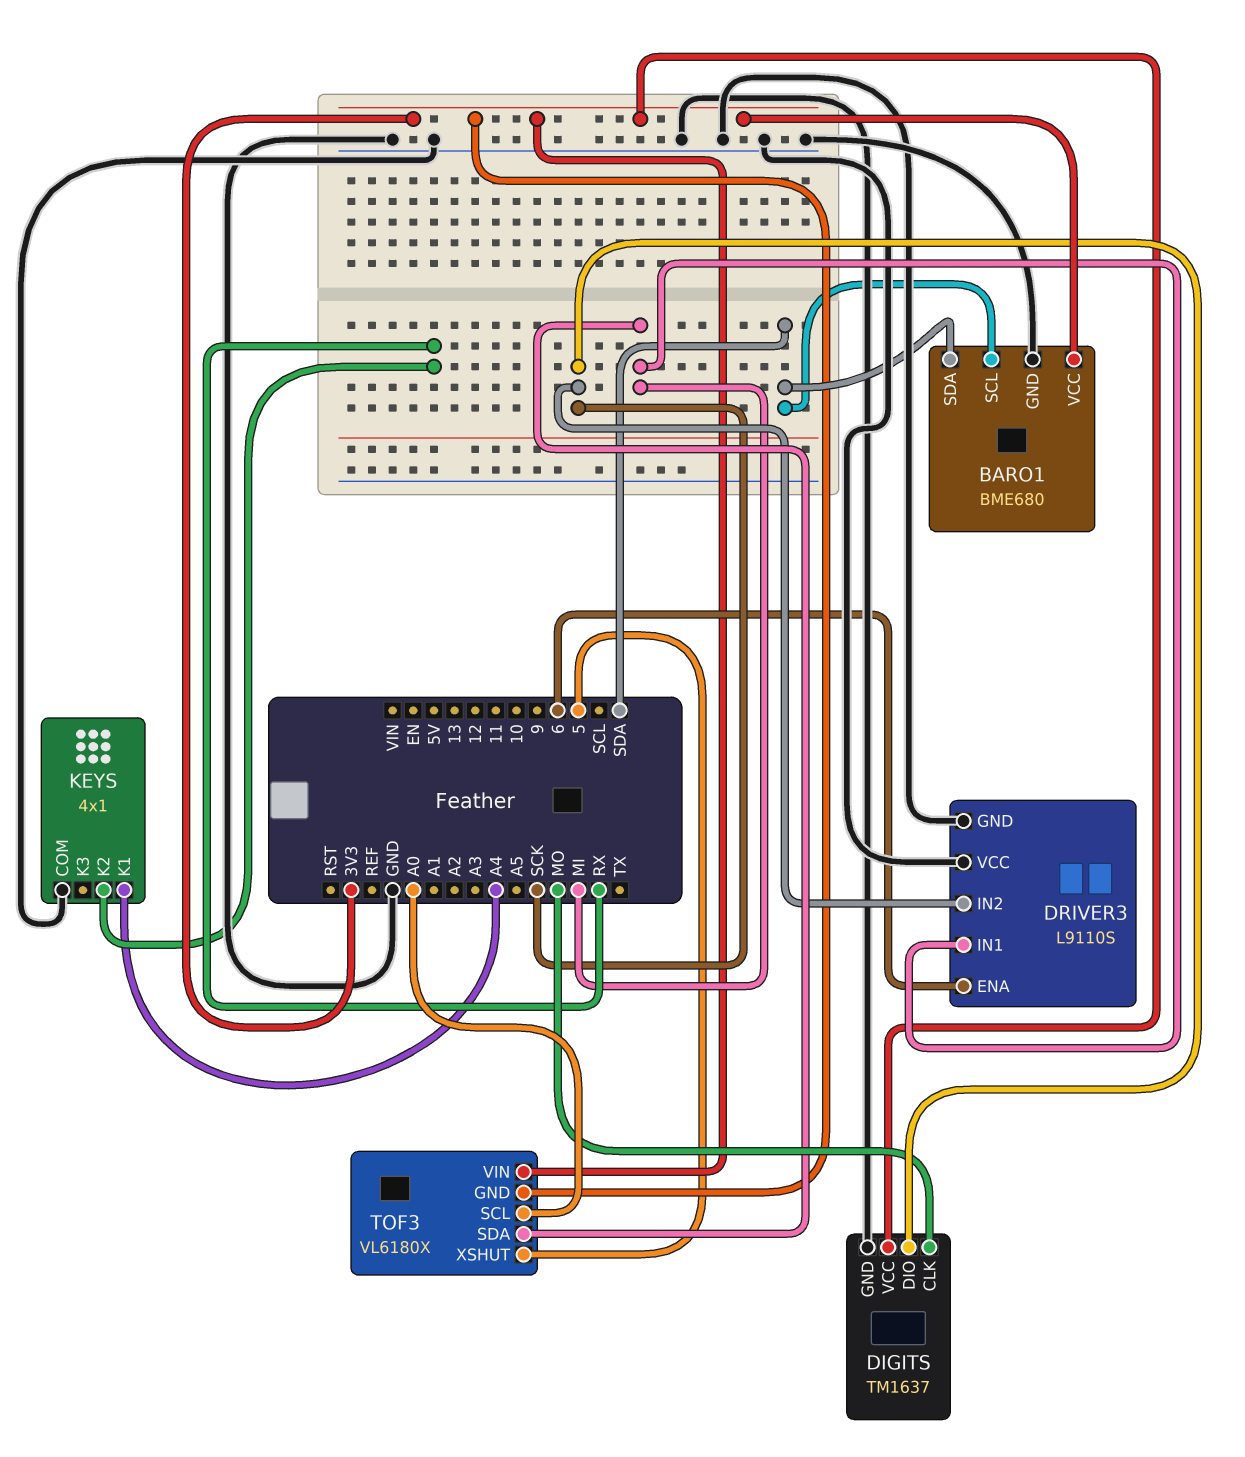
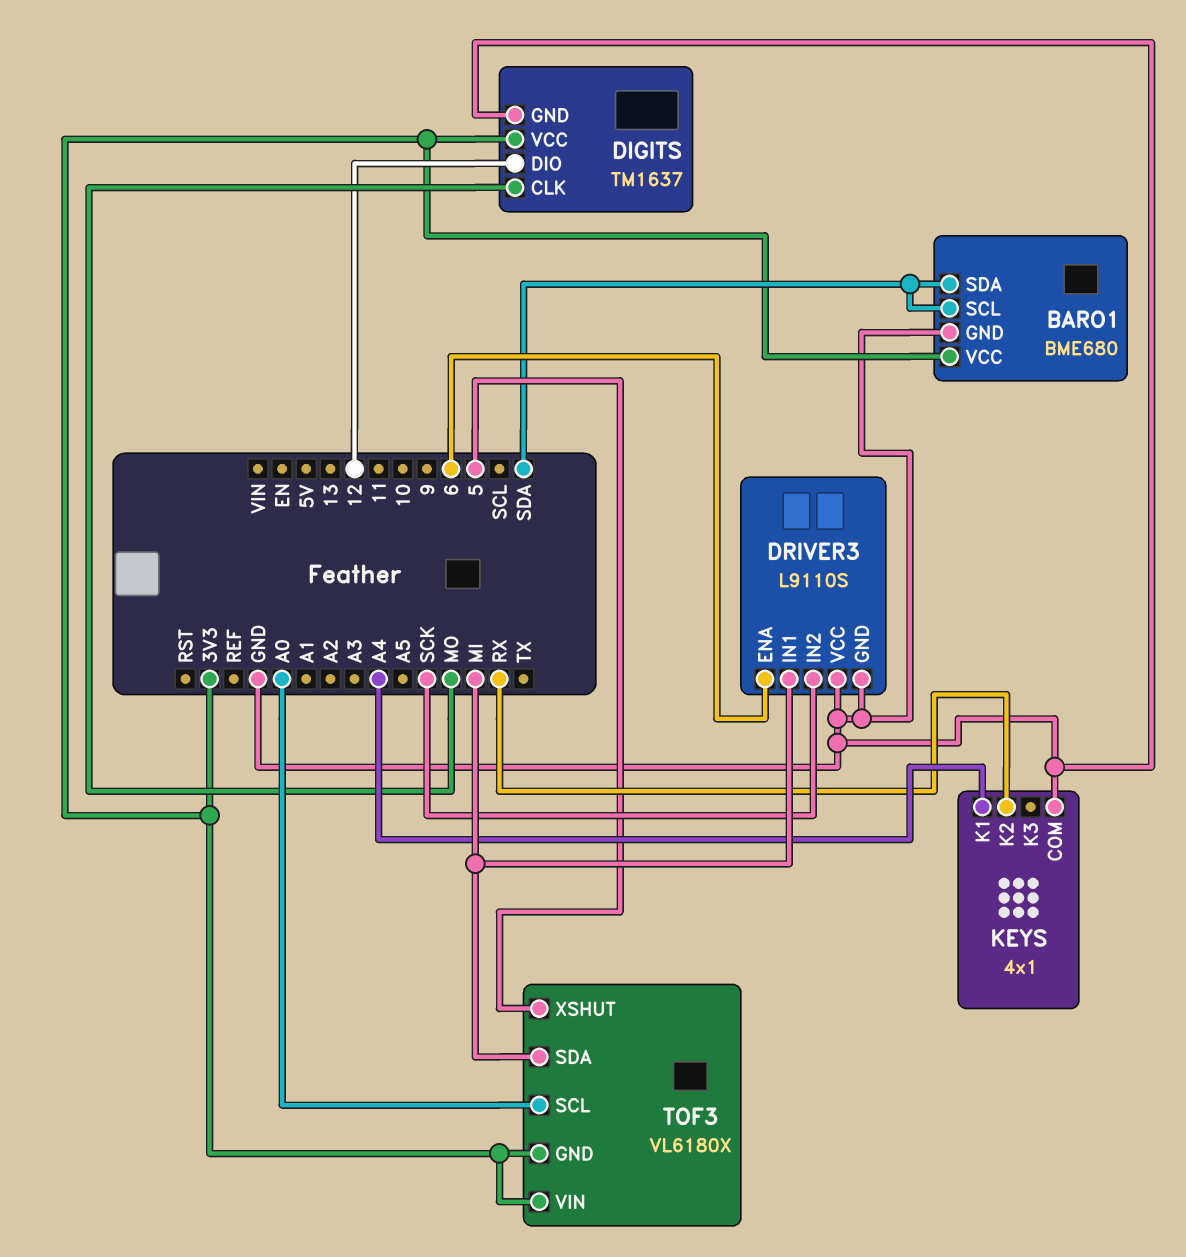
DIGITS pin DIO: SCK -> 12

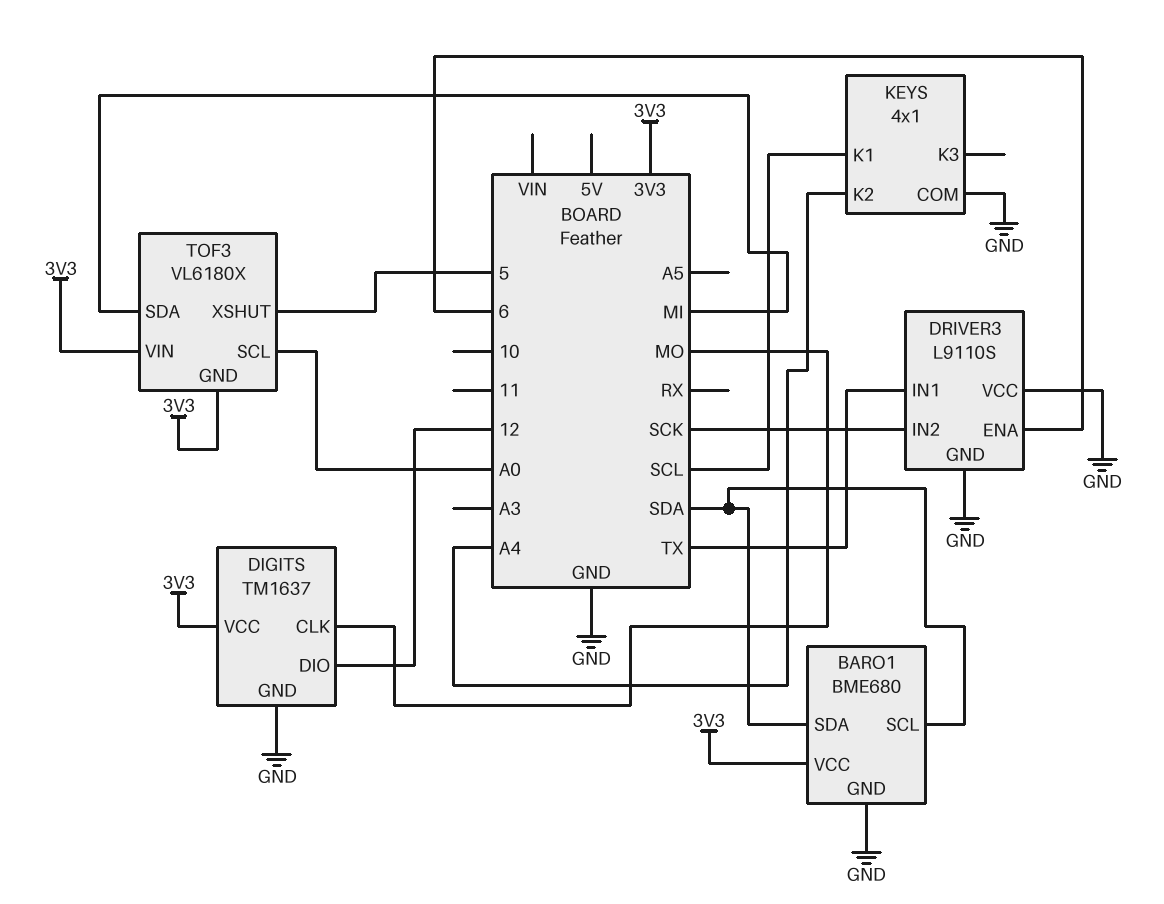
DRIVER3 pin IN1: MI -> TX
KEYS pin K1: A4 -> SCL
KEYS pin K2: RX -> A4

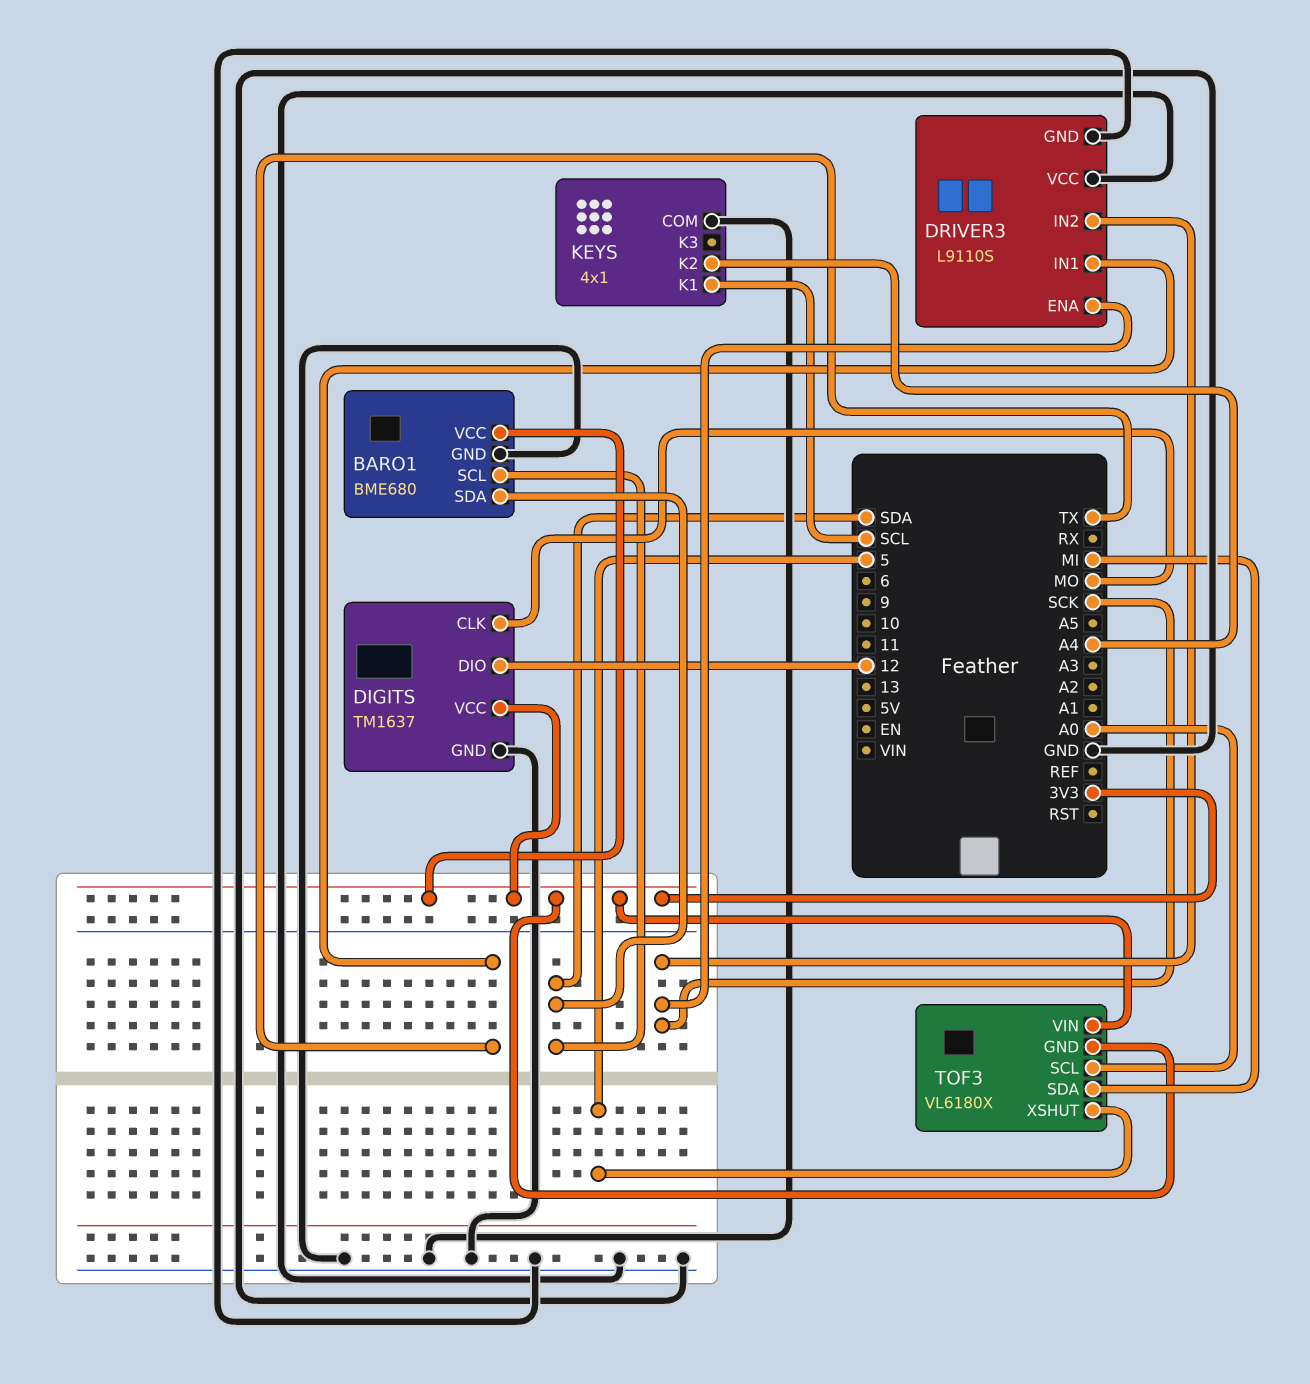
DRIVER3 pin ENA: 6 -> SCK

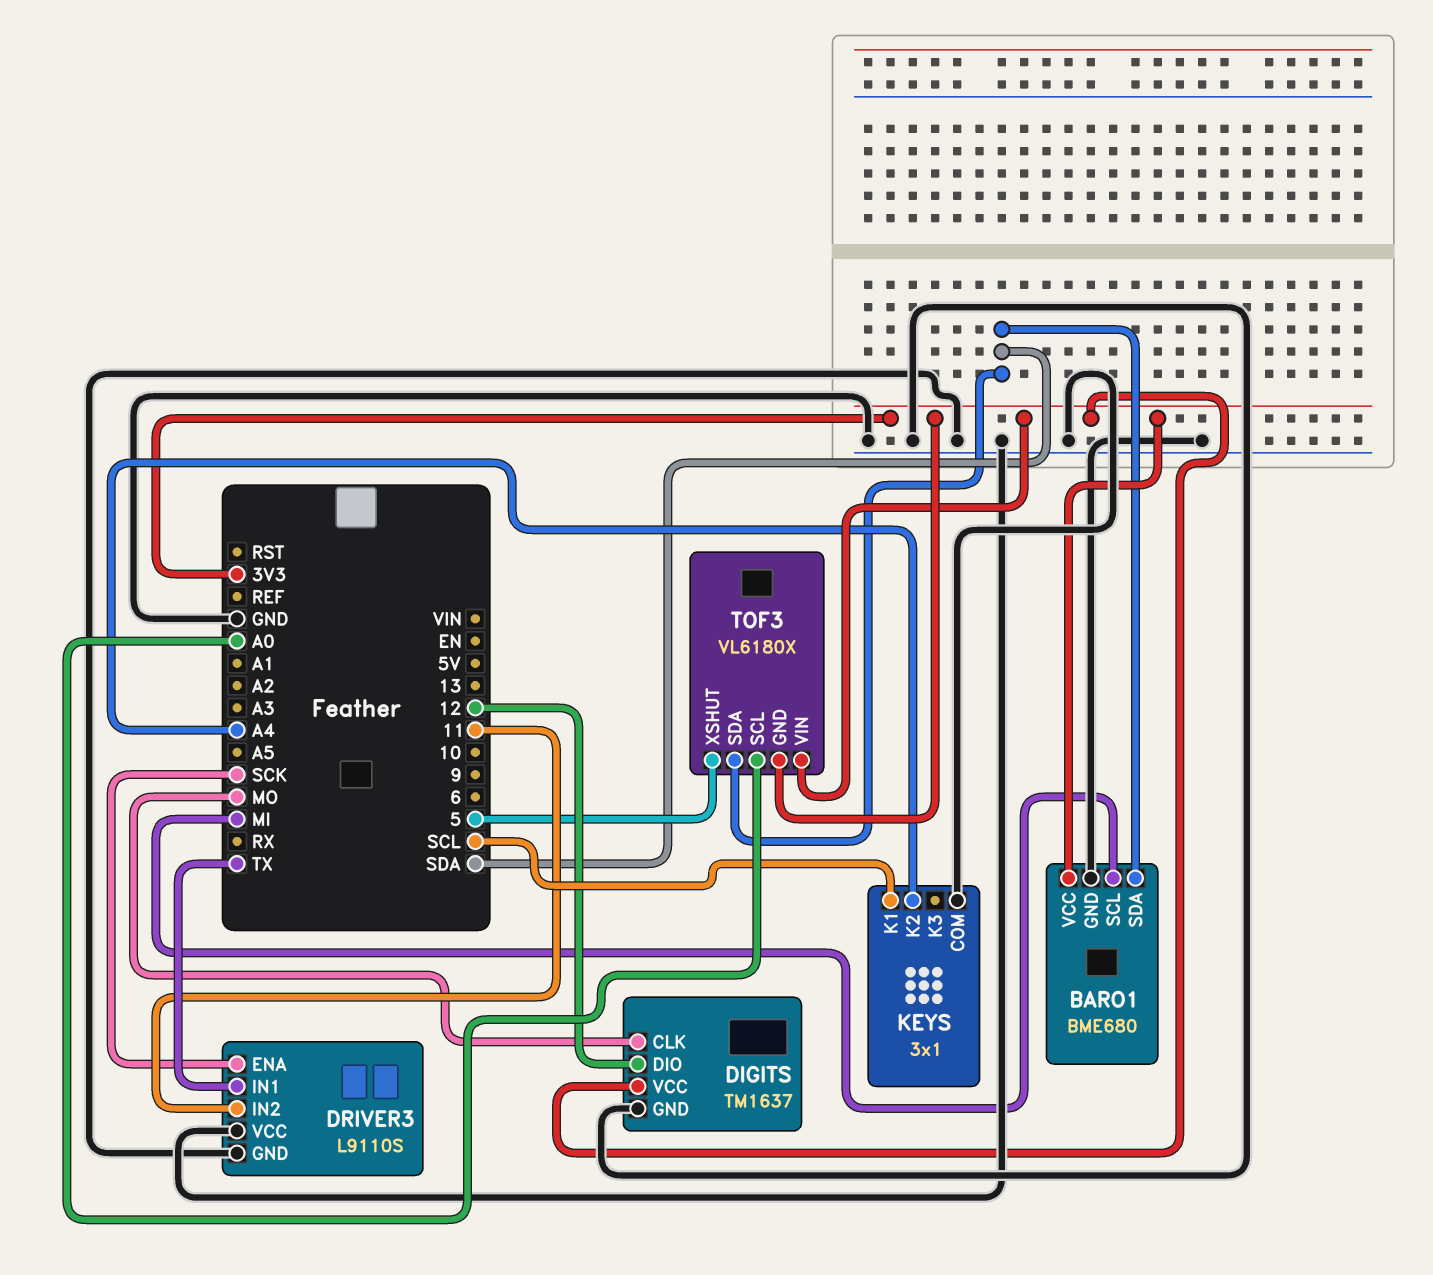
BARO1 pin SCL: SDA -> MI
DRIVER3 pin IN2: SCK -> 11
KEYS: 4x1 -> 3x1
TOF3 pin SDA: MI -> SDA

